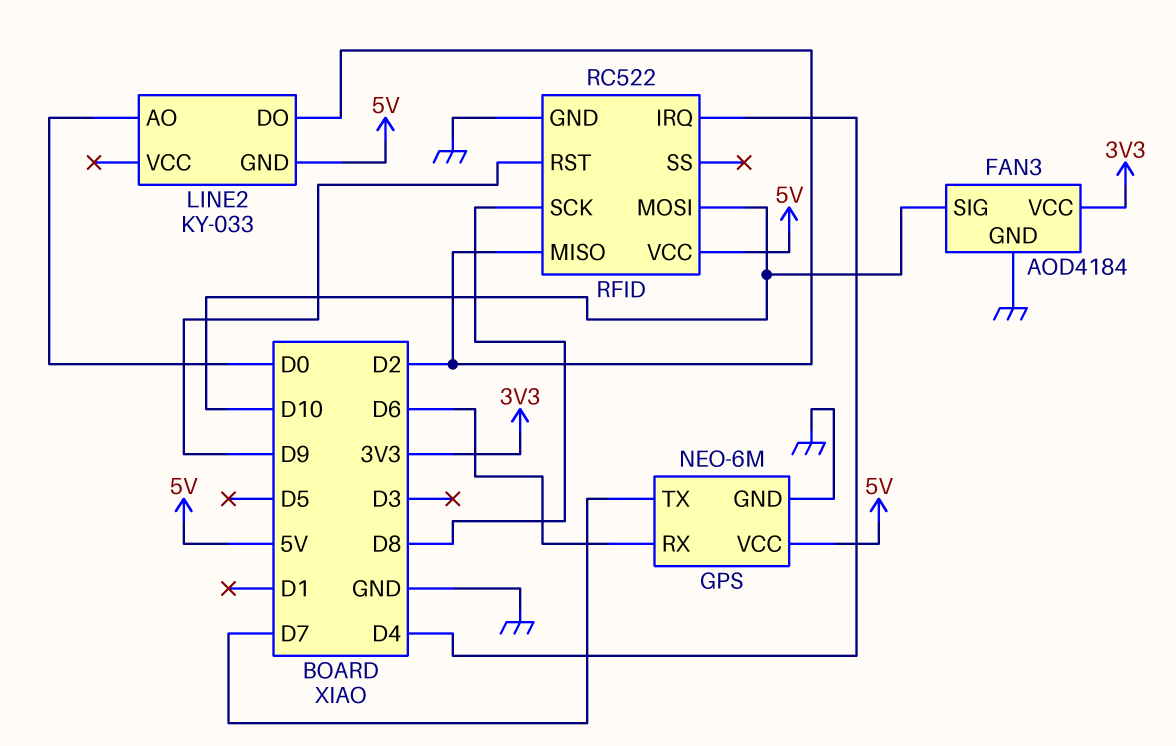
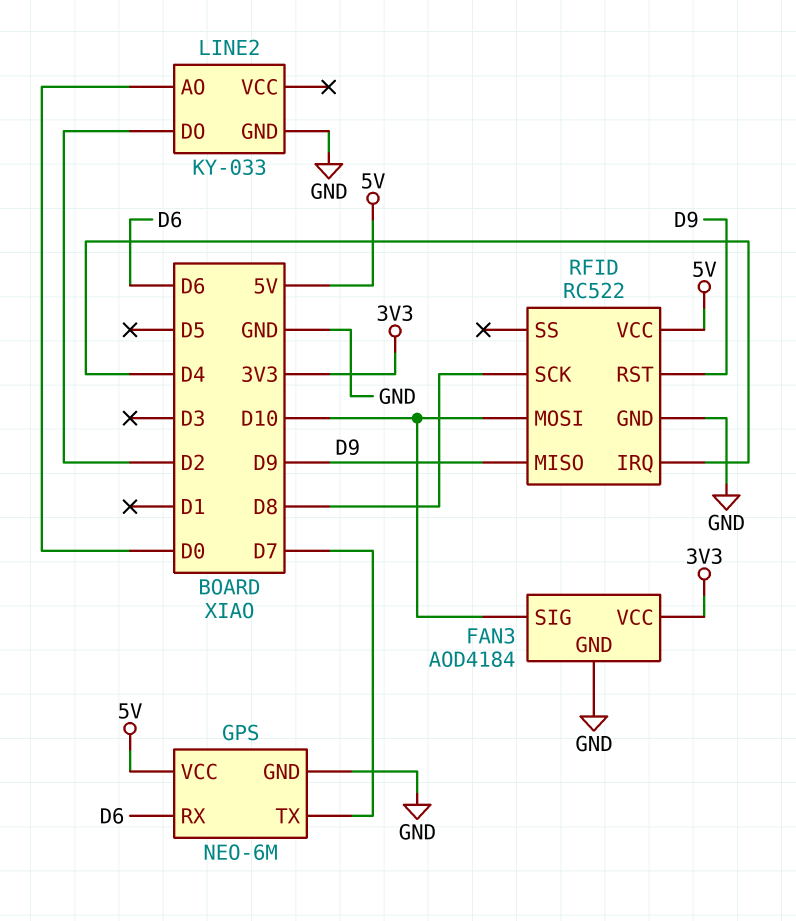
LINE2 pin GND: 5V -> GND
RFID pin MISO: D2 -> D9

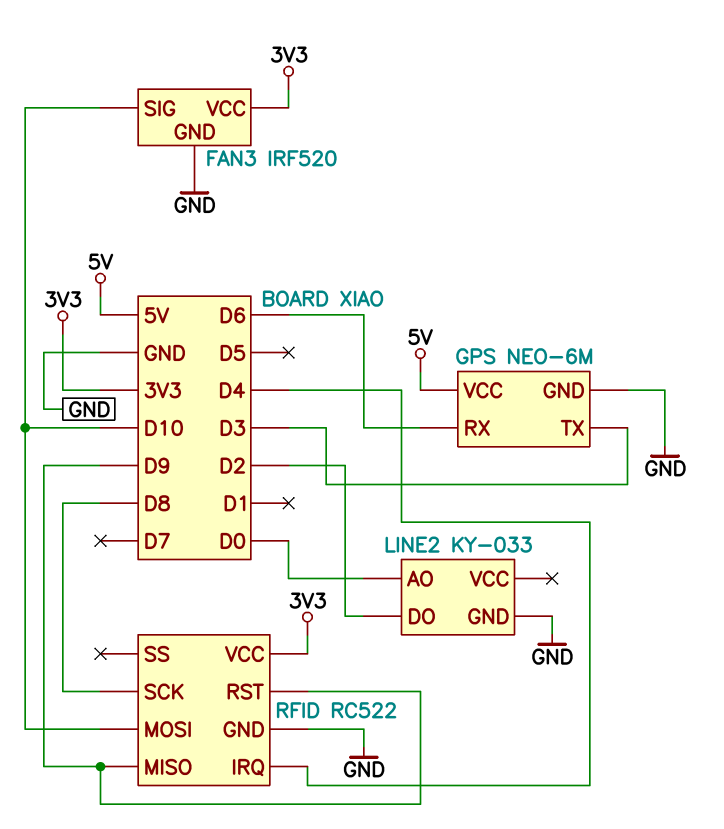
FAN3: AOD4184 -> IRF520
GPS pin TX: D7 -> D3
RFID pin VCC: 5V -> 3V3

